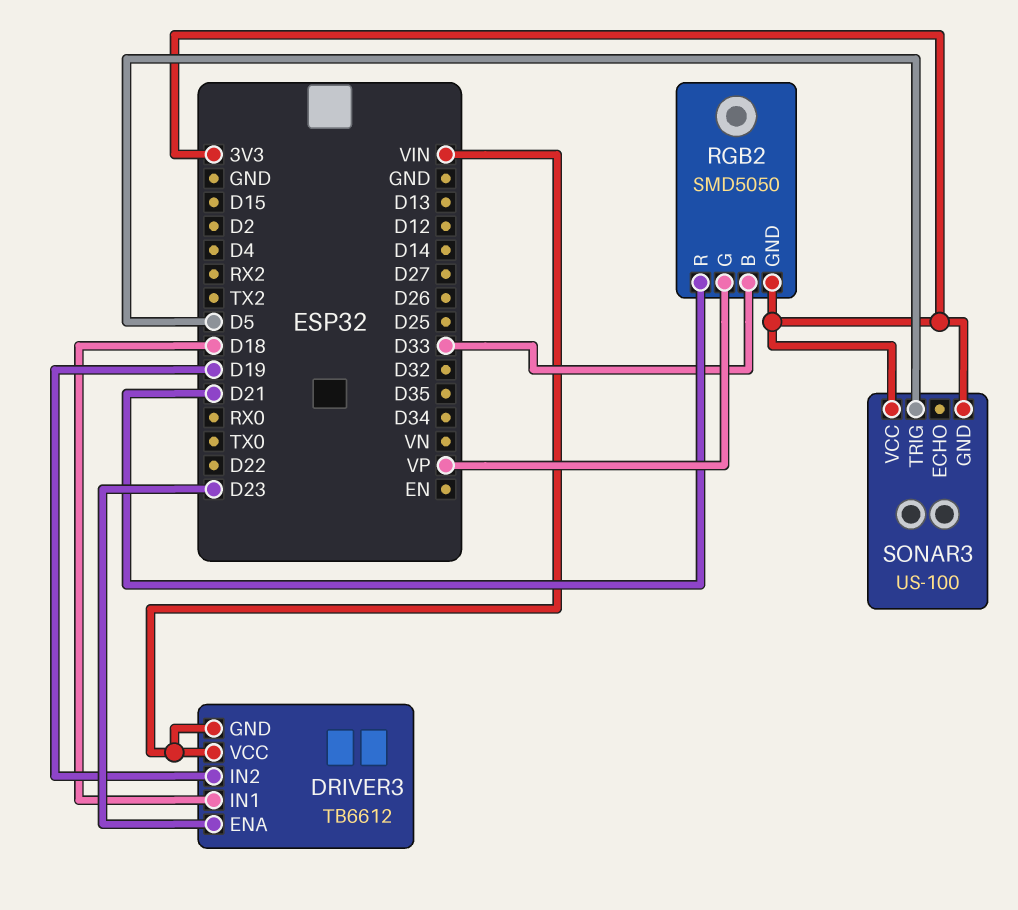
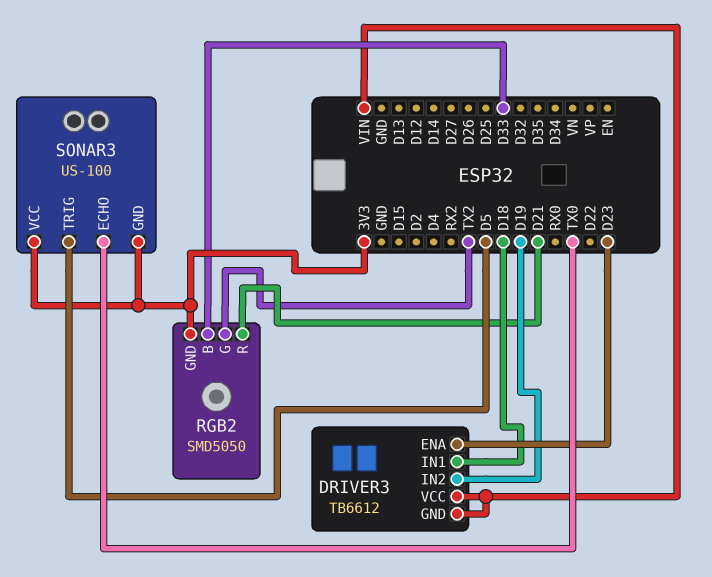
RGB2 pin G: VP -> TX2
SONAR3 pin ECHO: none -> TX0

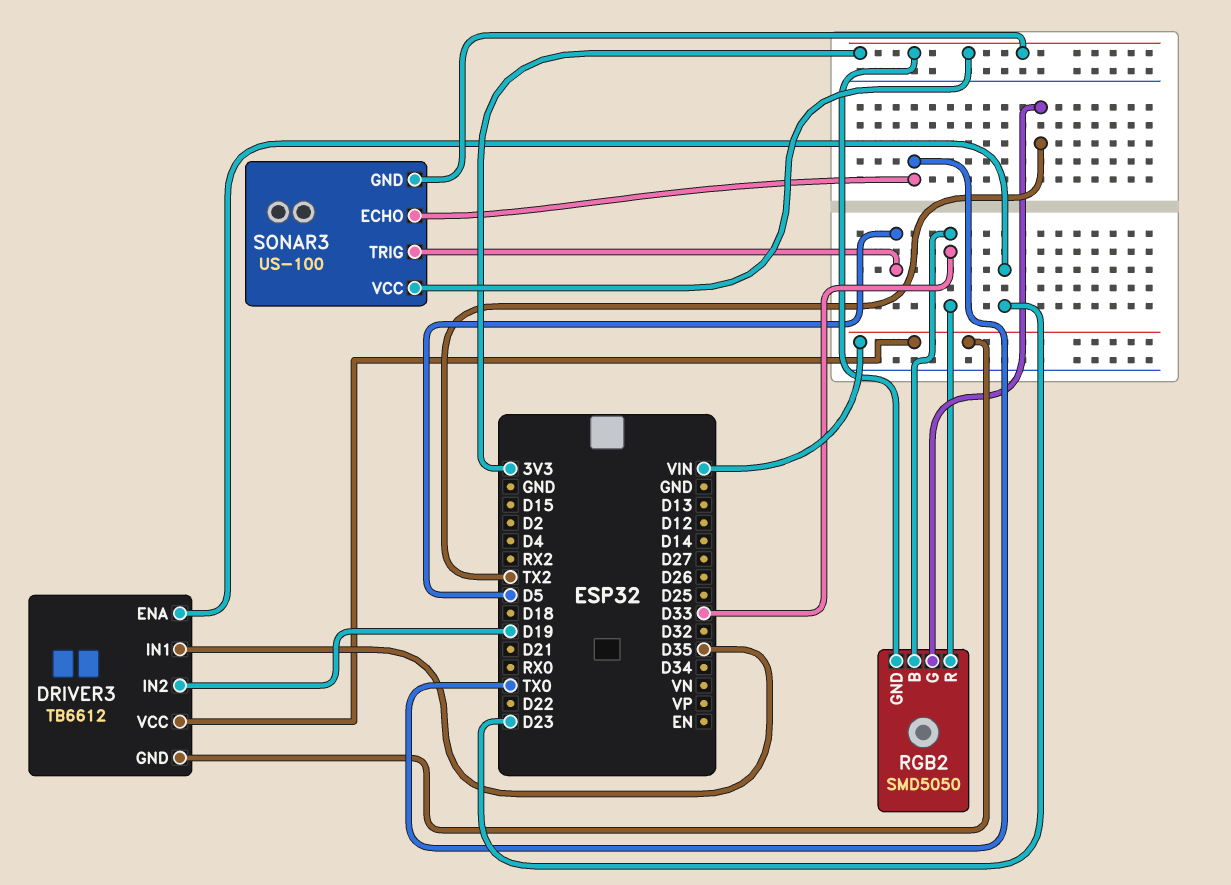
DRIVER3 pin IN1: D18 -> D35
RGB2 pin R: D21 -> D33

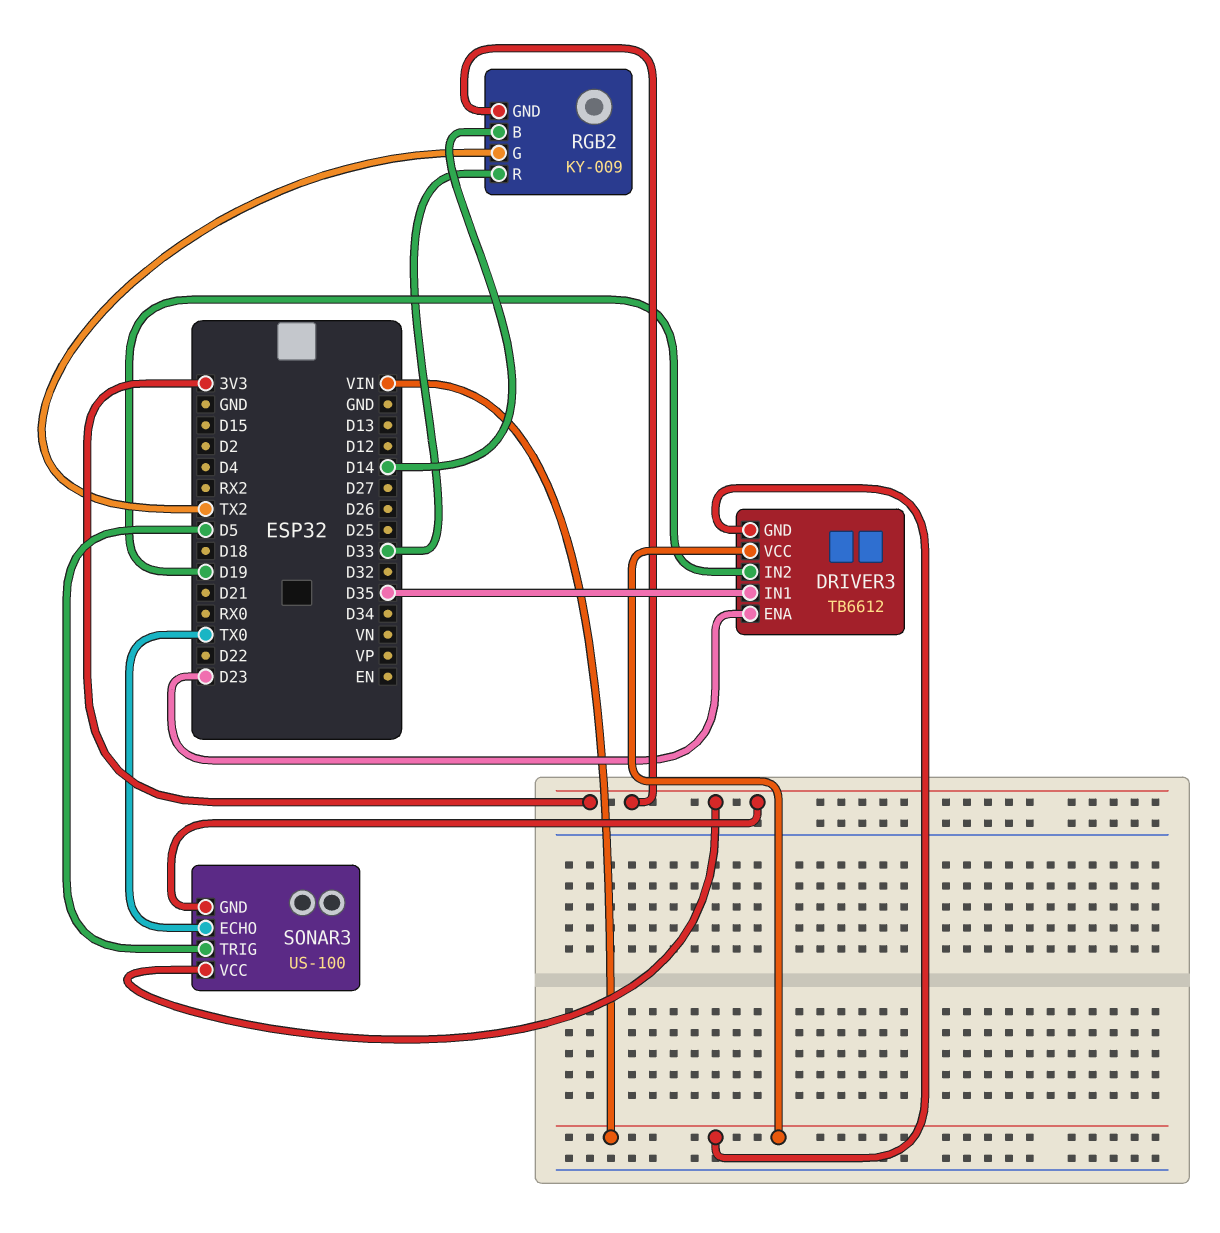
RGB2: SMD5050 -> KY-009
RGB2 pin B: D33 -> D14

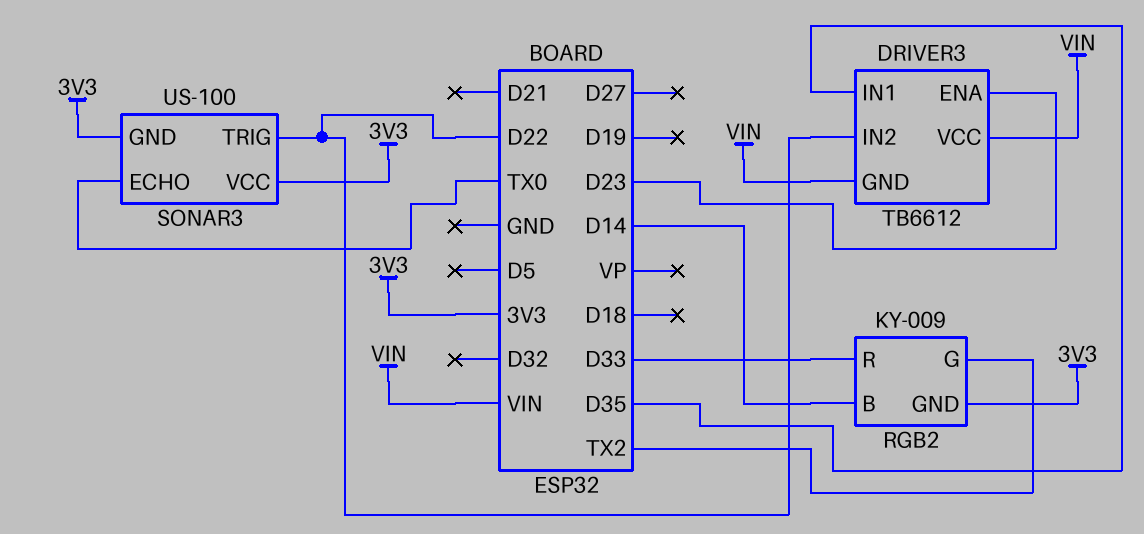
DRIVER3 pin IN2: D19 -> D22
SONAR3 pin TRIG: D5 -> D22

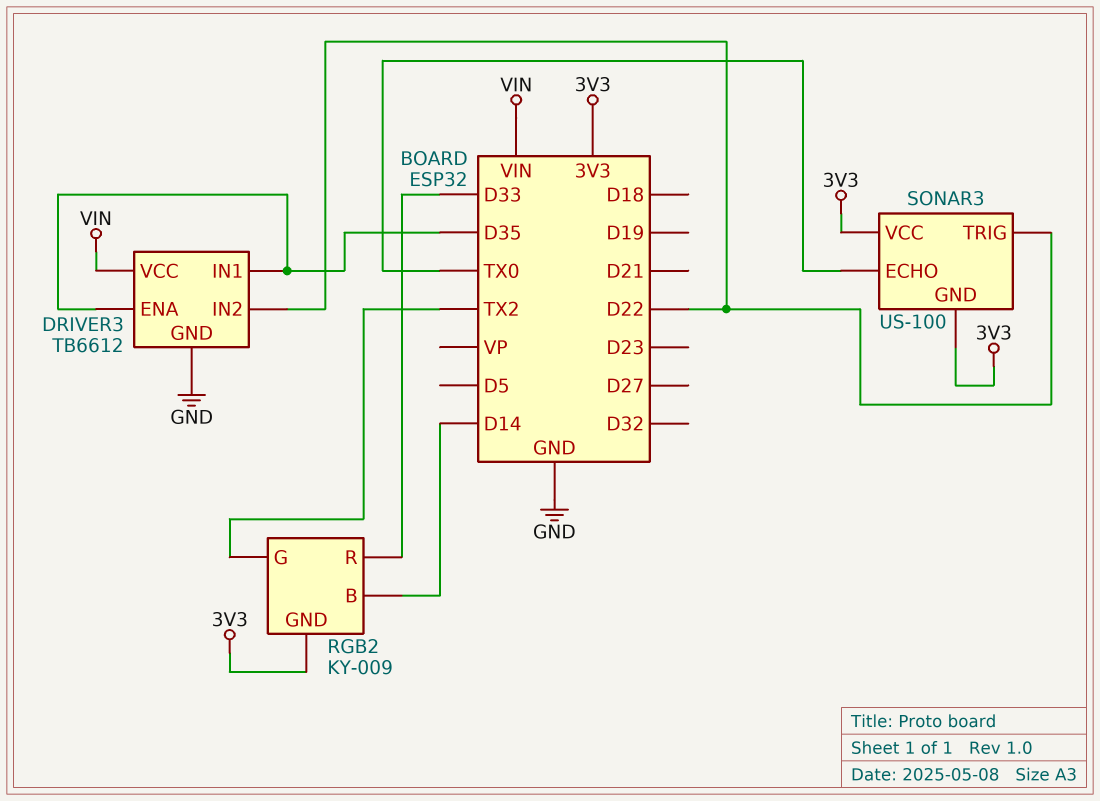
DRIVER3 pin ENA: D23 -> D35
DRIVER3 pin GND: VIN -> GND

